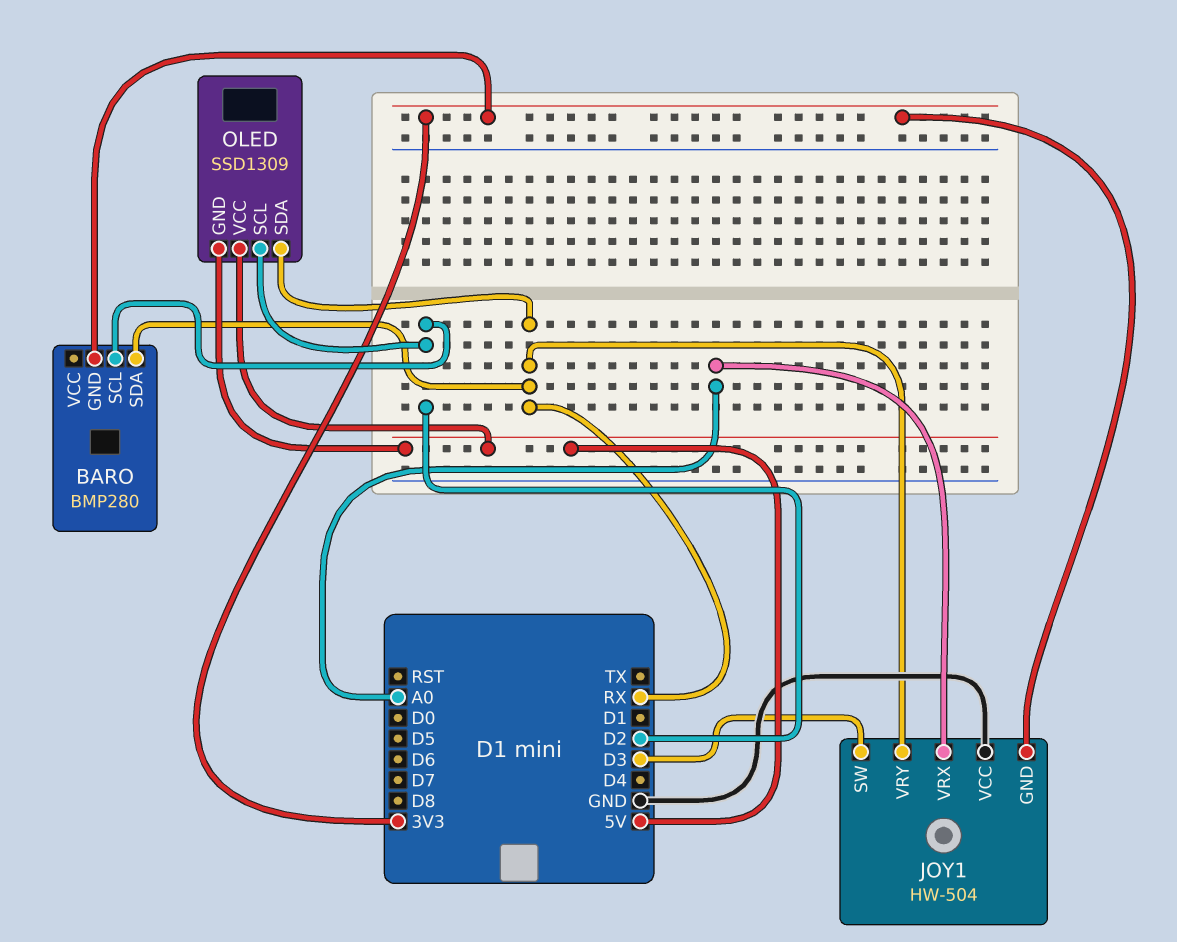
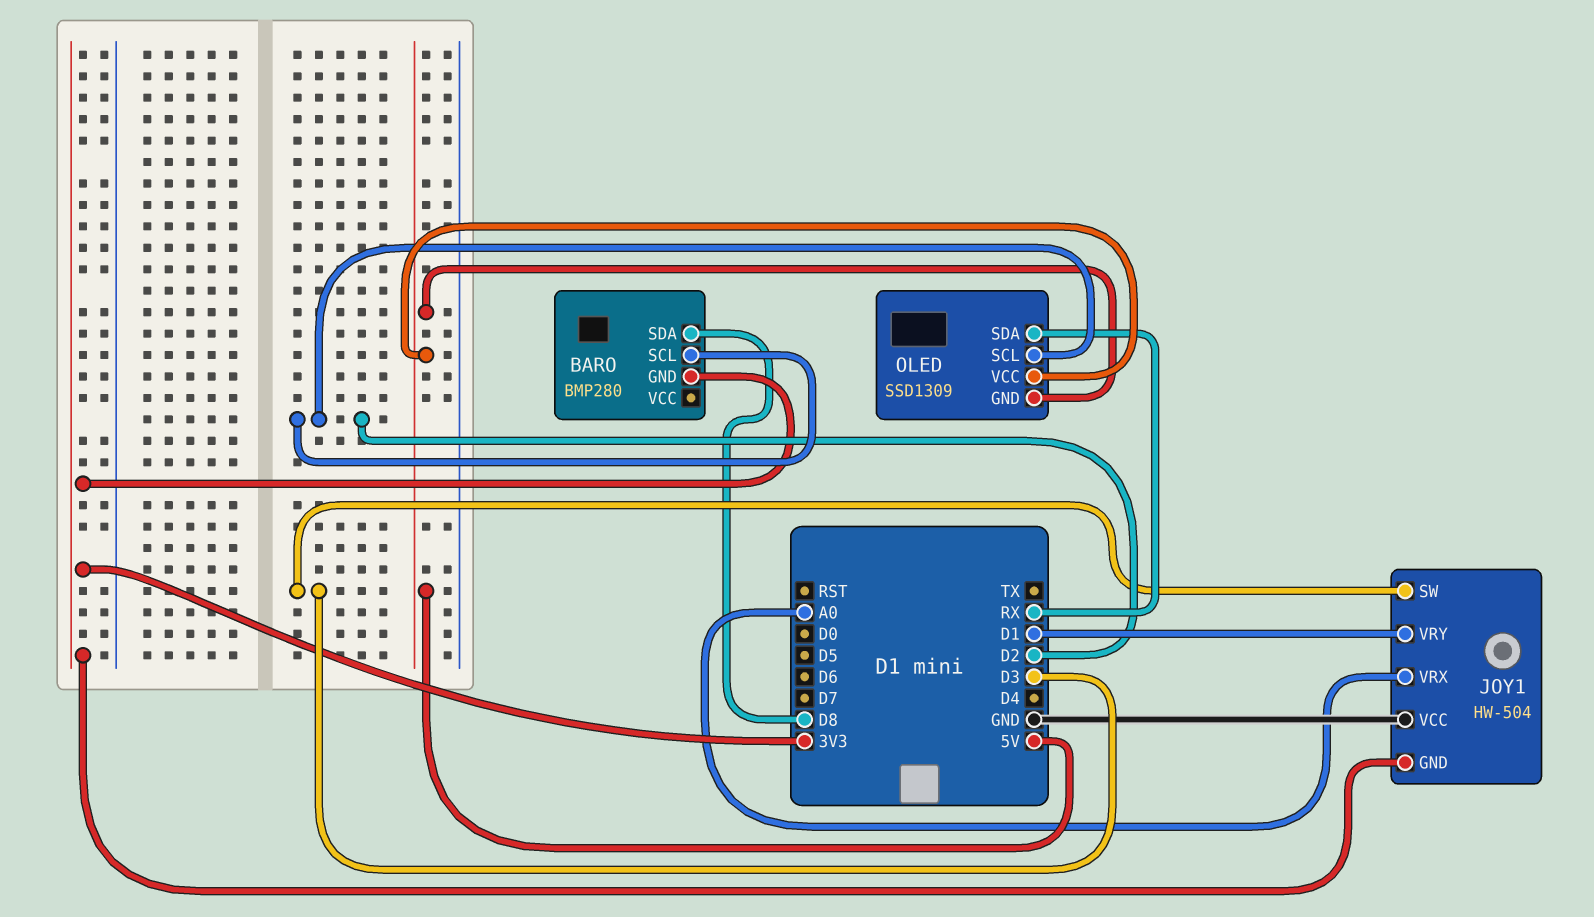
BARO pin SDA: RX -> D8
JOY1 pin VRY: RX -> D1

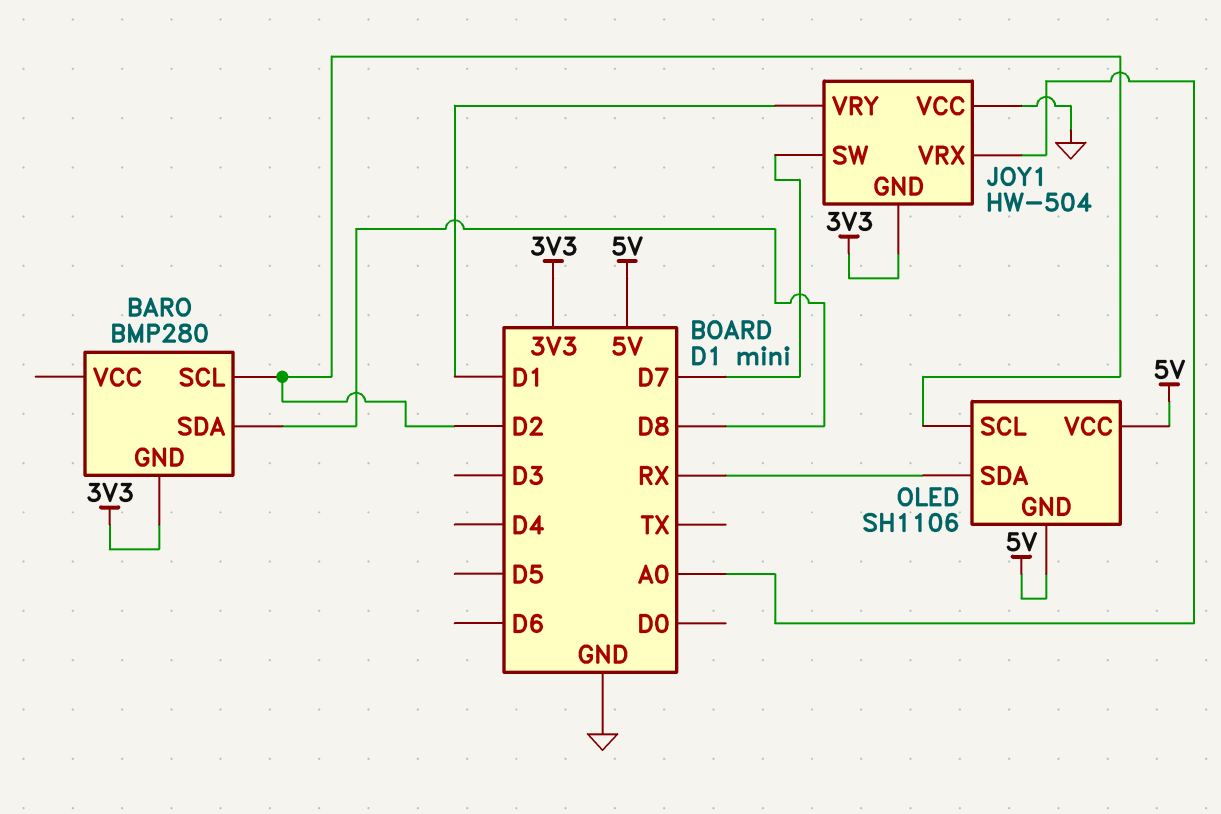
JOY1 pin SW: D3 -> D7
OLED: SSD1309 -> SH1106

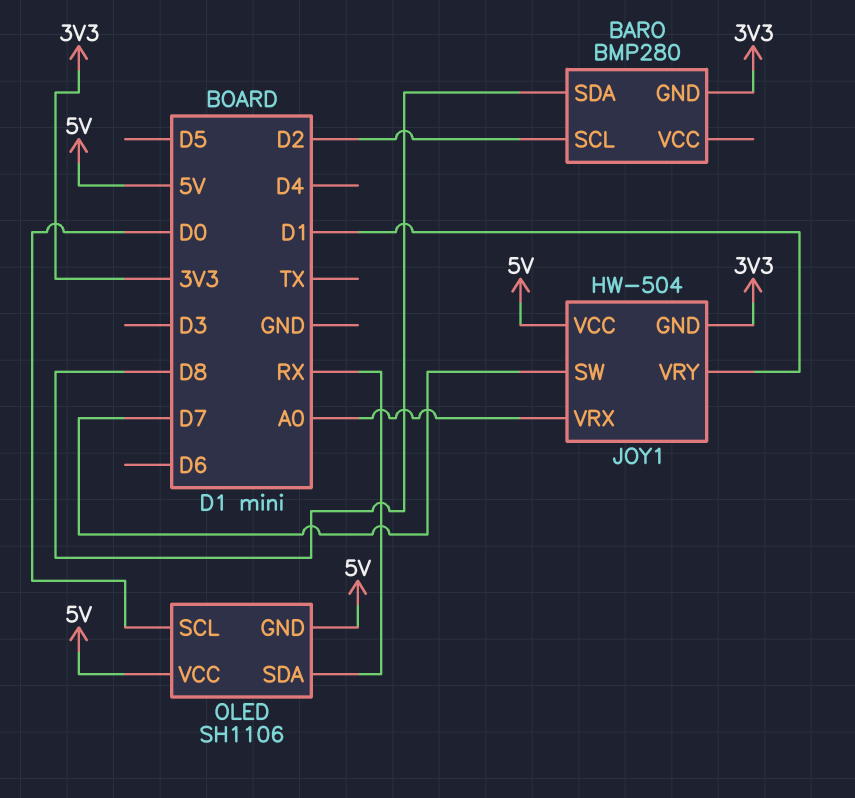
JOY1 pin VCC: GND -> 5V
OLED pin SCL: D2 -> D0

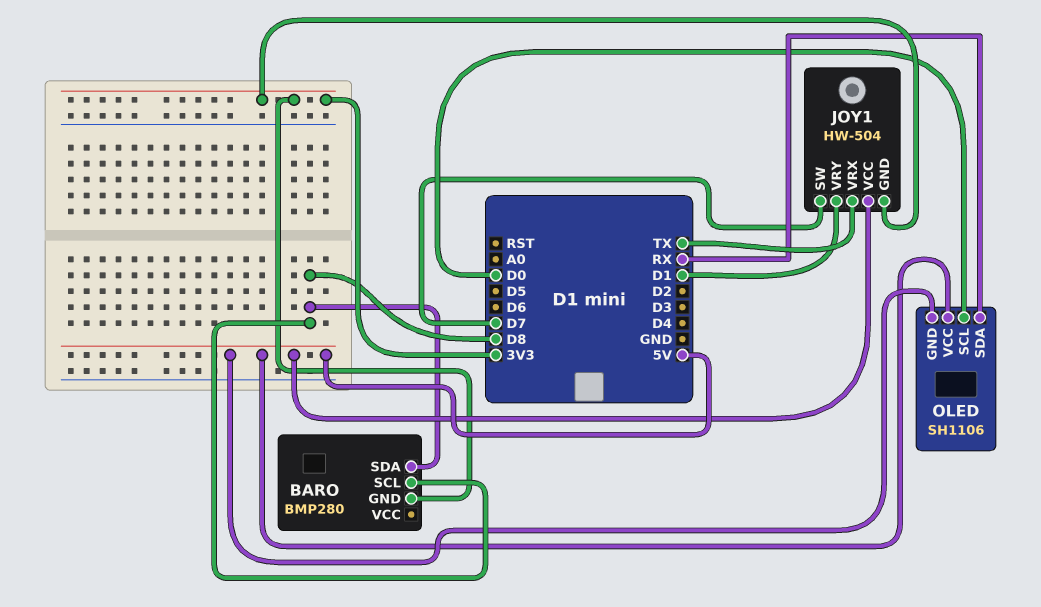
BARO pin SCL: D2 -> D8
JOY1 pin VRX: A0 -> TX

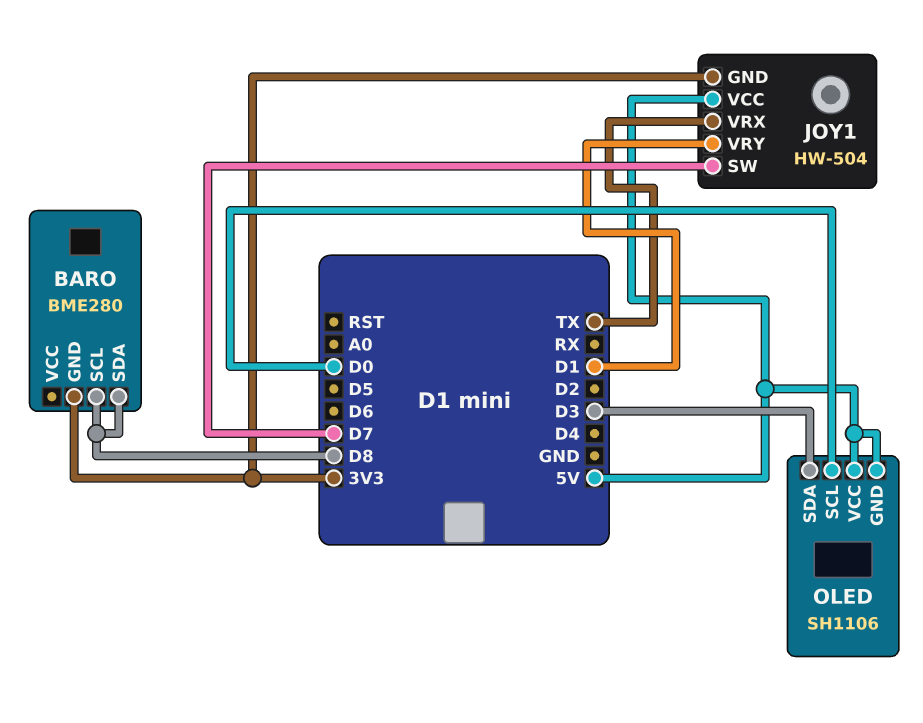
BARO: BMP280 -> BME280
OLED pin SDA: RX -> D3

